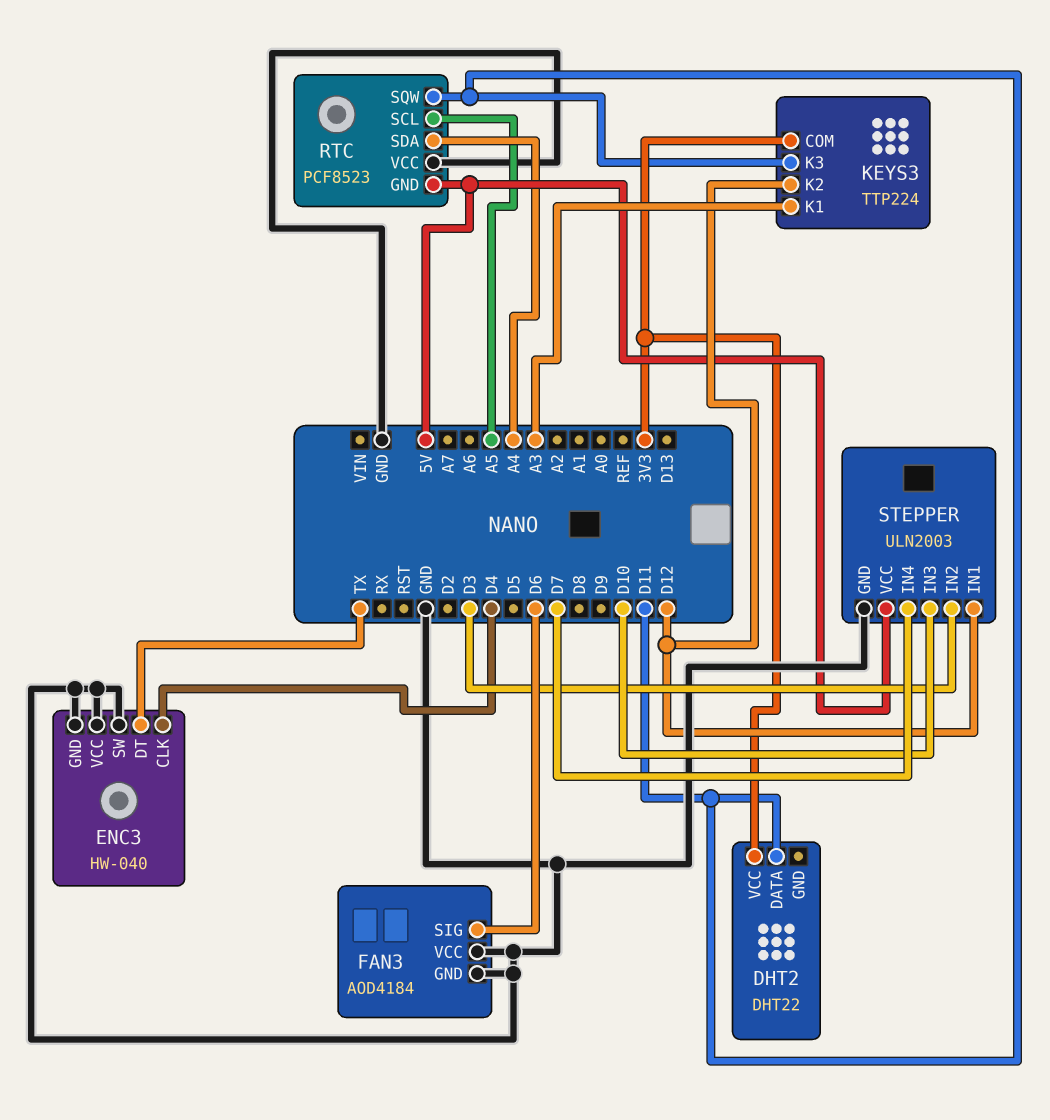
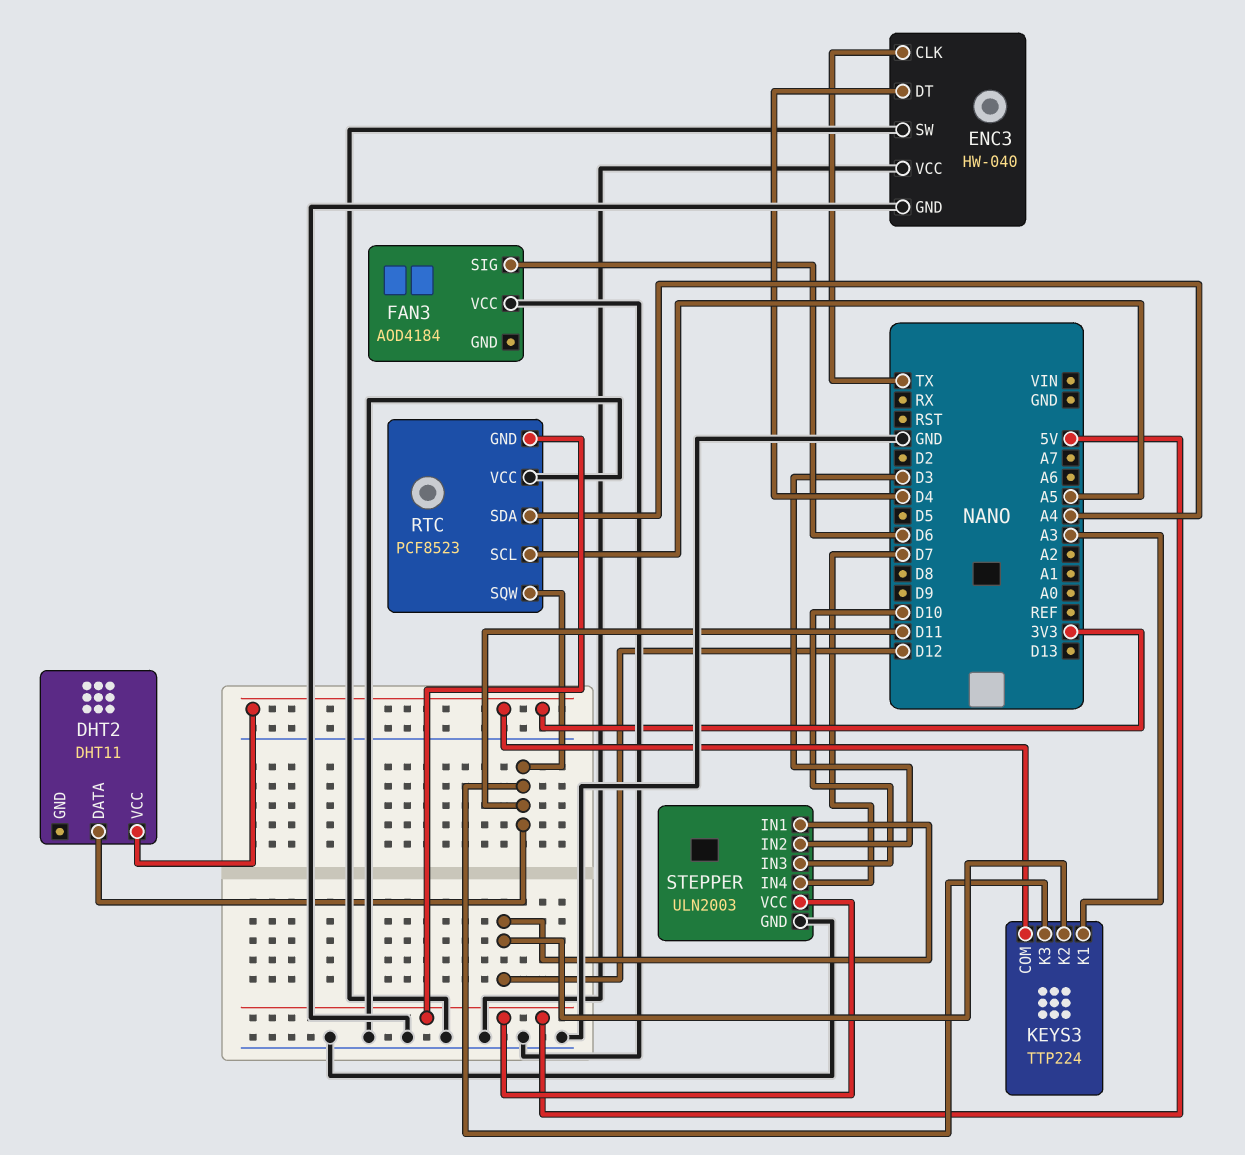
DHT2: DHT22 -> DHT11
ENC3 pin CLK: D4 -> TX
ENC3 pin DT: TX -> D4
FAN3 pin GND: GND -> none

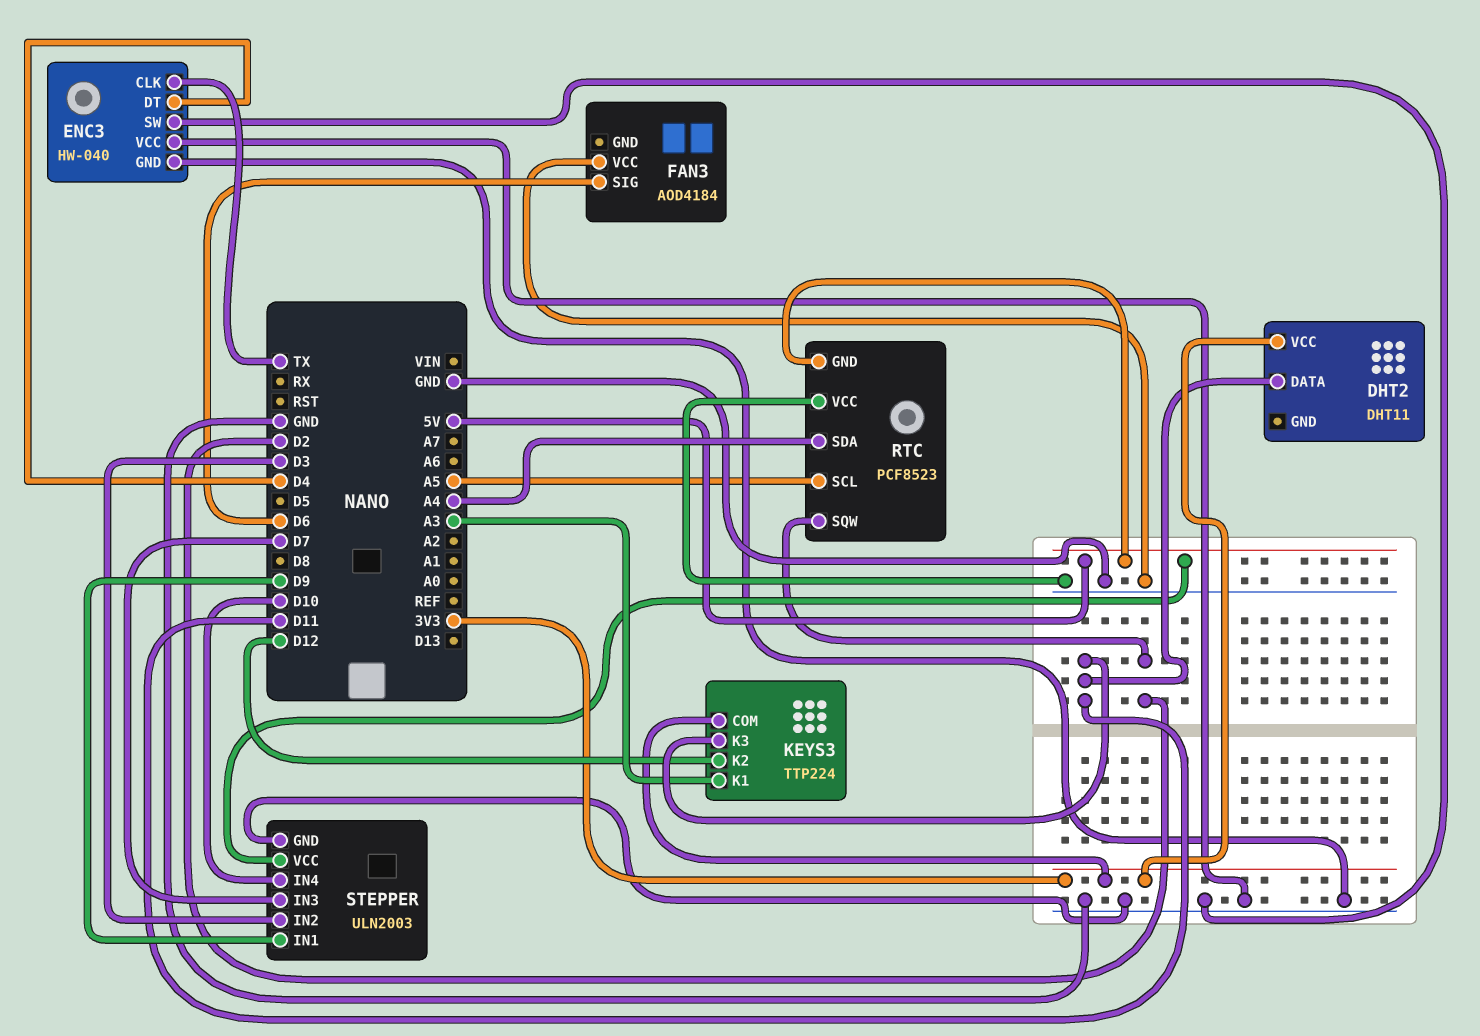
RTC pin SQW: D11 -> D2
STEPPER pin IN1: D12 -> D9
STEPPER pin IN3: D10 -> D7
STEPPER pin IN4: D7 -> D10

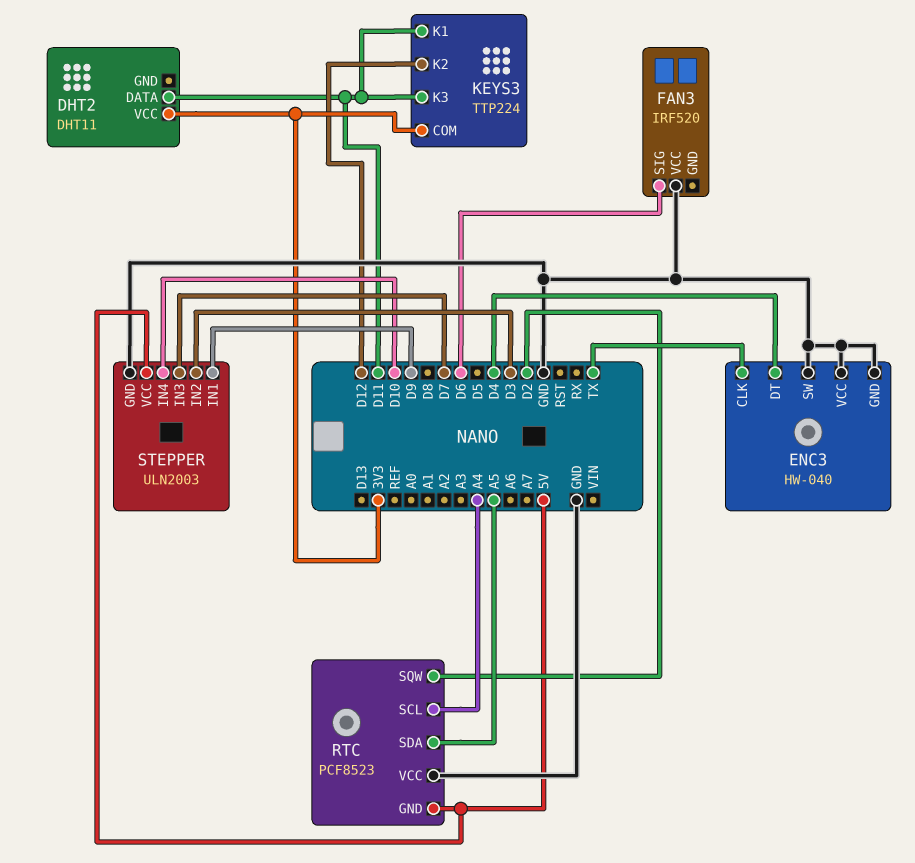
FAN3: AOD4184 -> IRF520
KEYS3 pin K1: A3 -> D11
RTC pin SCL: A5 -> A4
RTC pin SDA: A4 -> A5

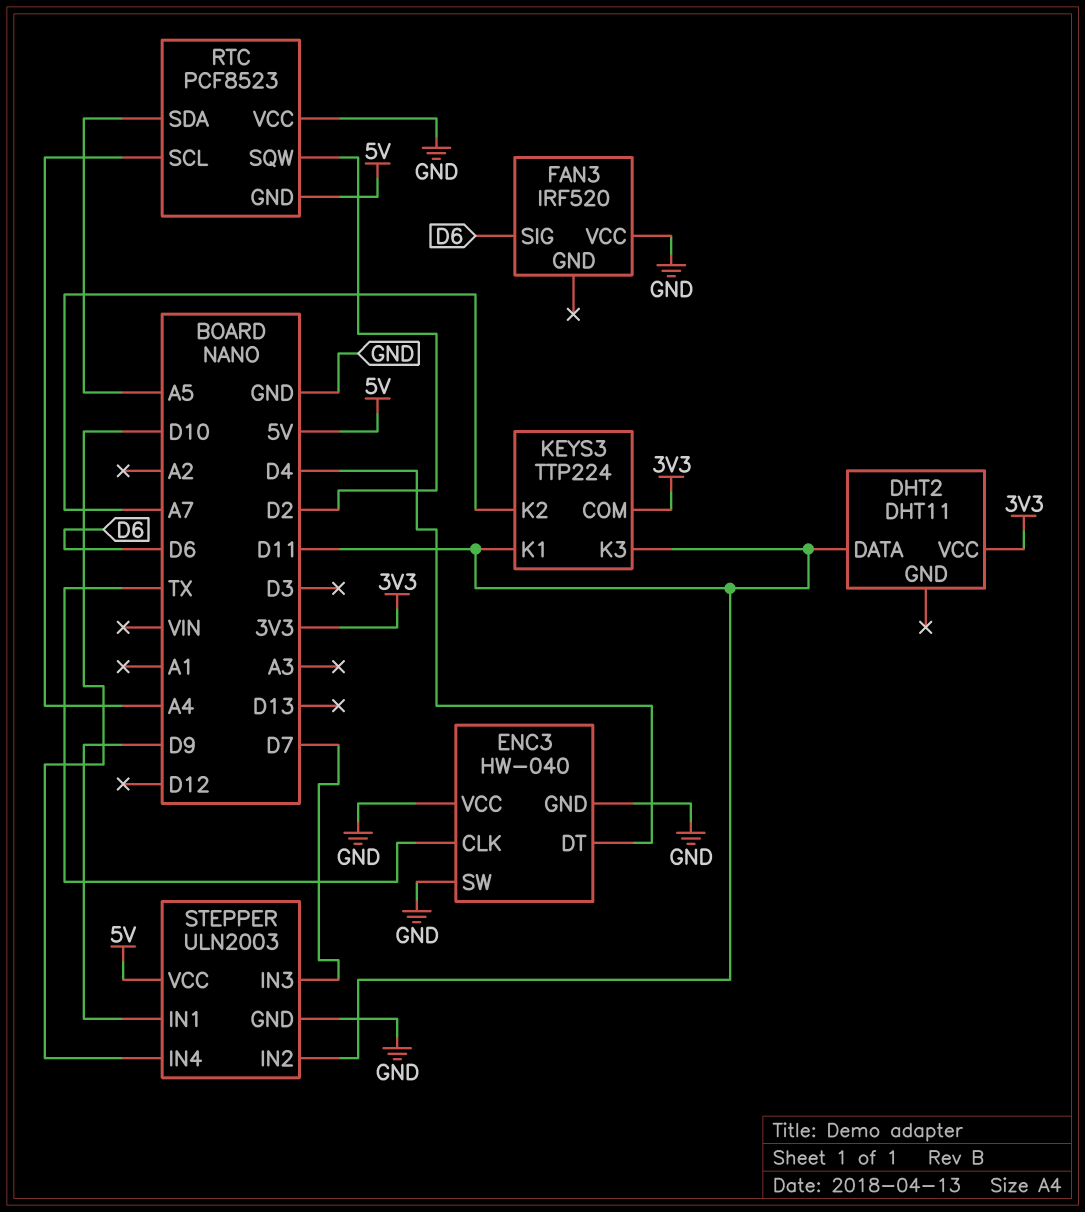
KEYS3 pin K2: D12 -> A7
STEPPER pin IN2: D3 -> D11

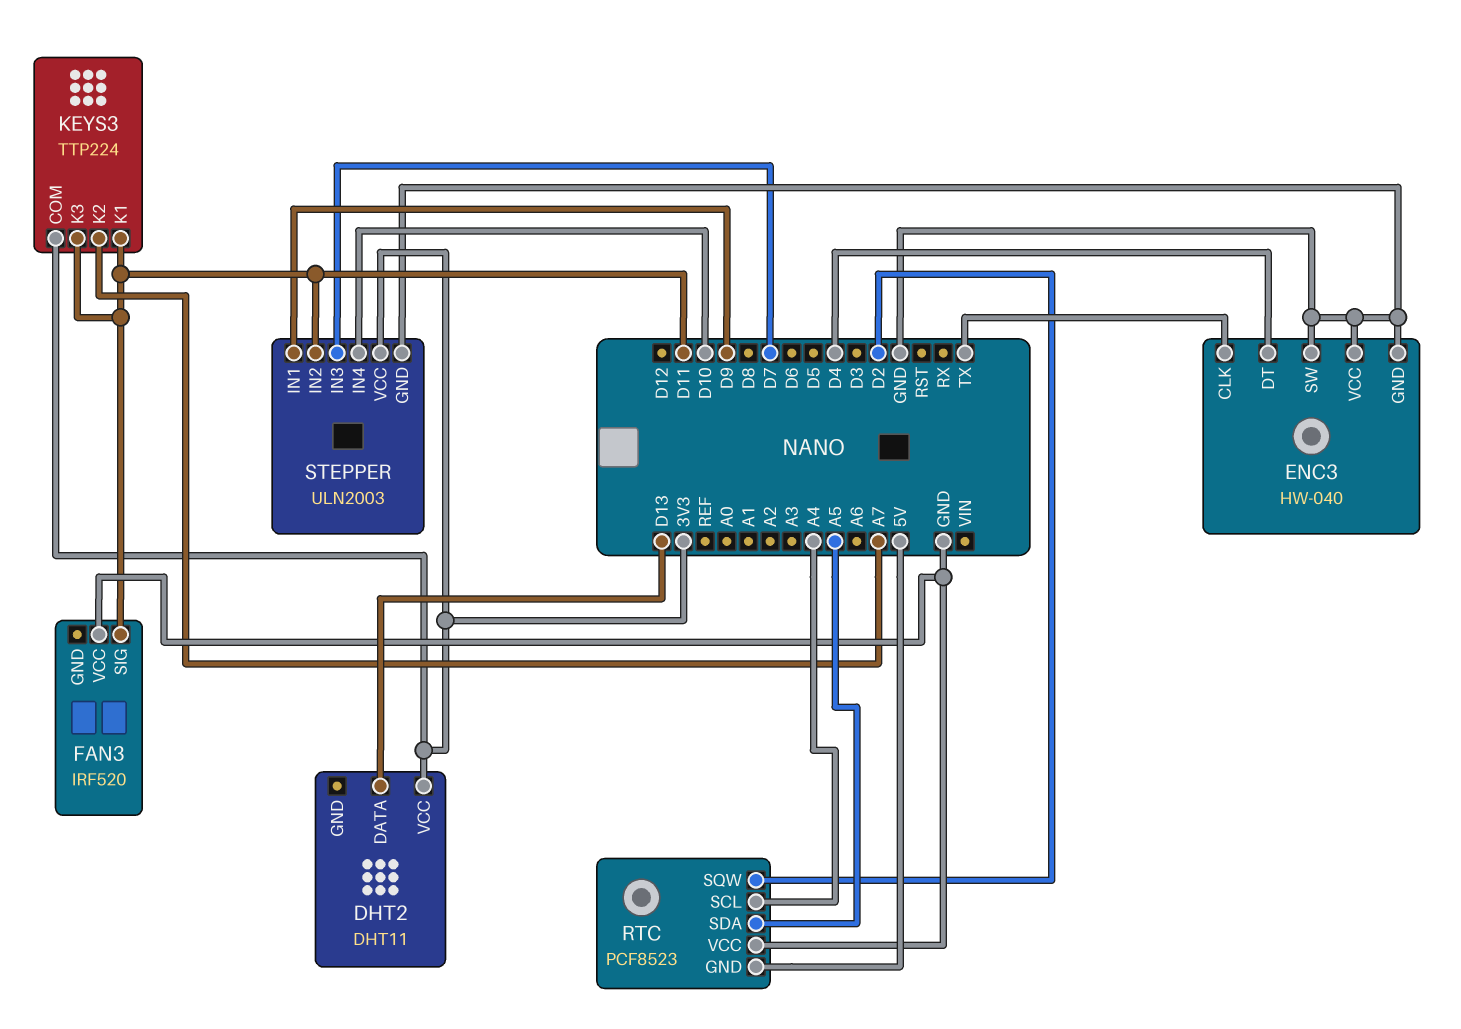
DHT2 pin DATA: D11 -> D13
FAN3 pin SIG: D6 -> D11
STEPPER pin VCC: 5V -> 3V3

